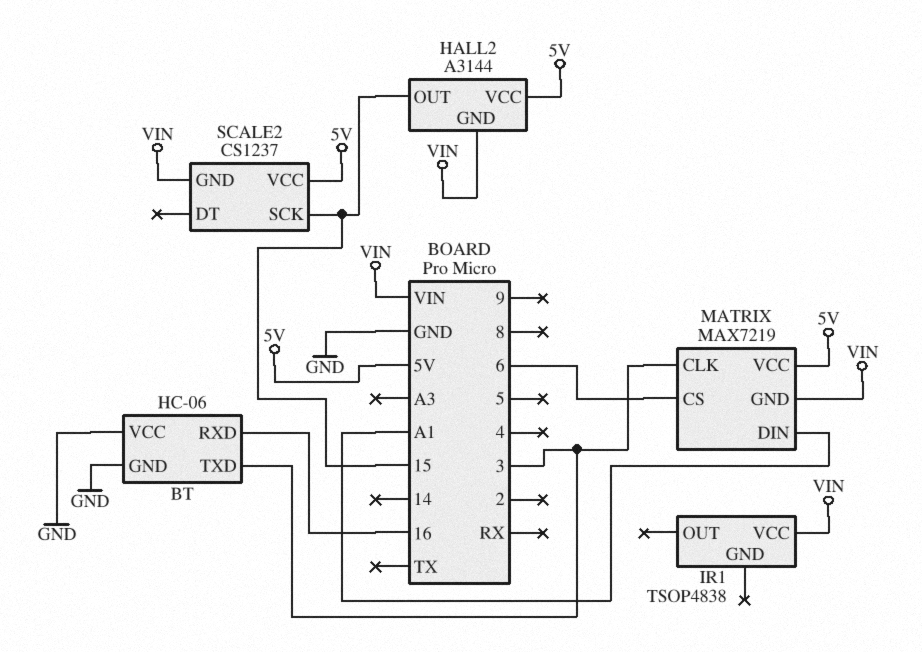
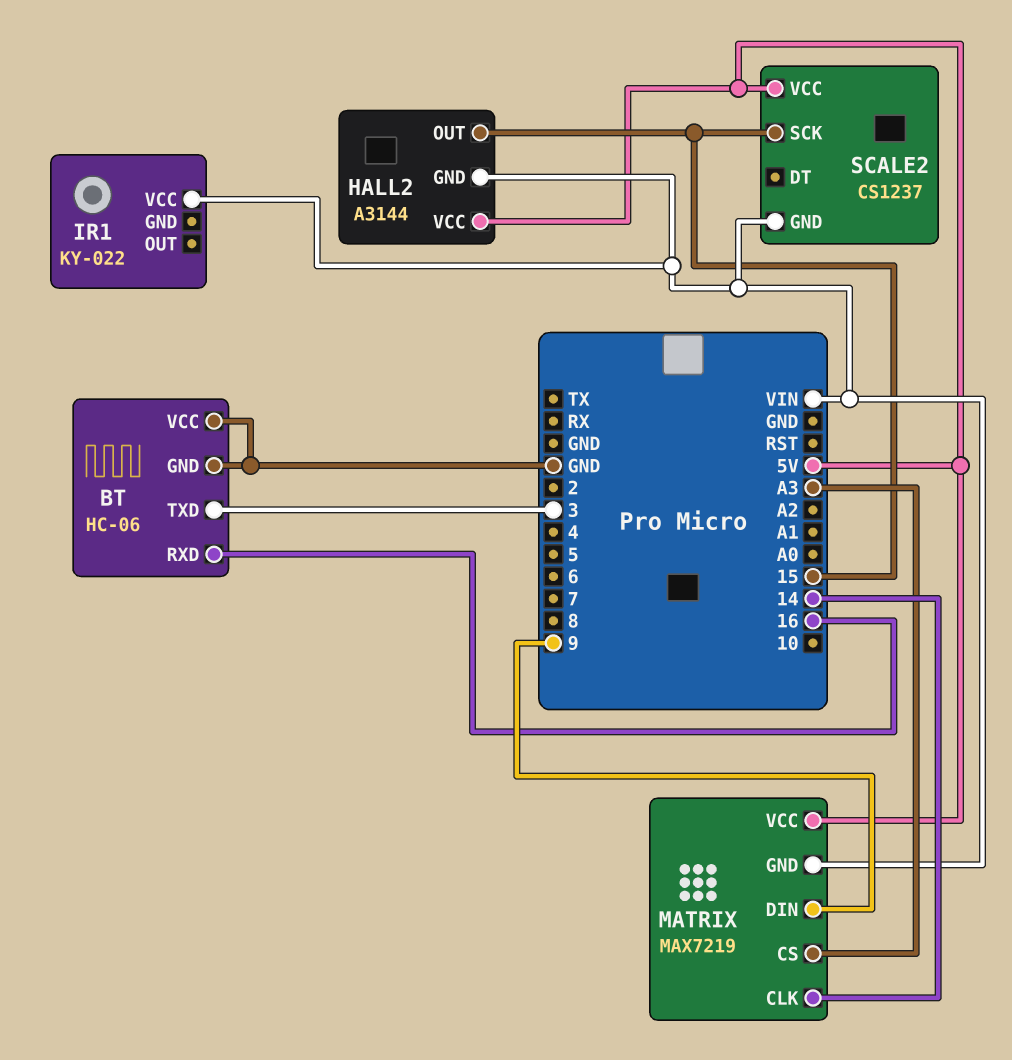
IR1: TSOP4838 -> KY-022
MATRIX pin CLK: 3 -> 14
MATRIX pin CS: 6 -> A3
MATRIX pin DIN: A1 -> 9

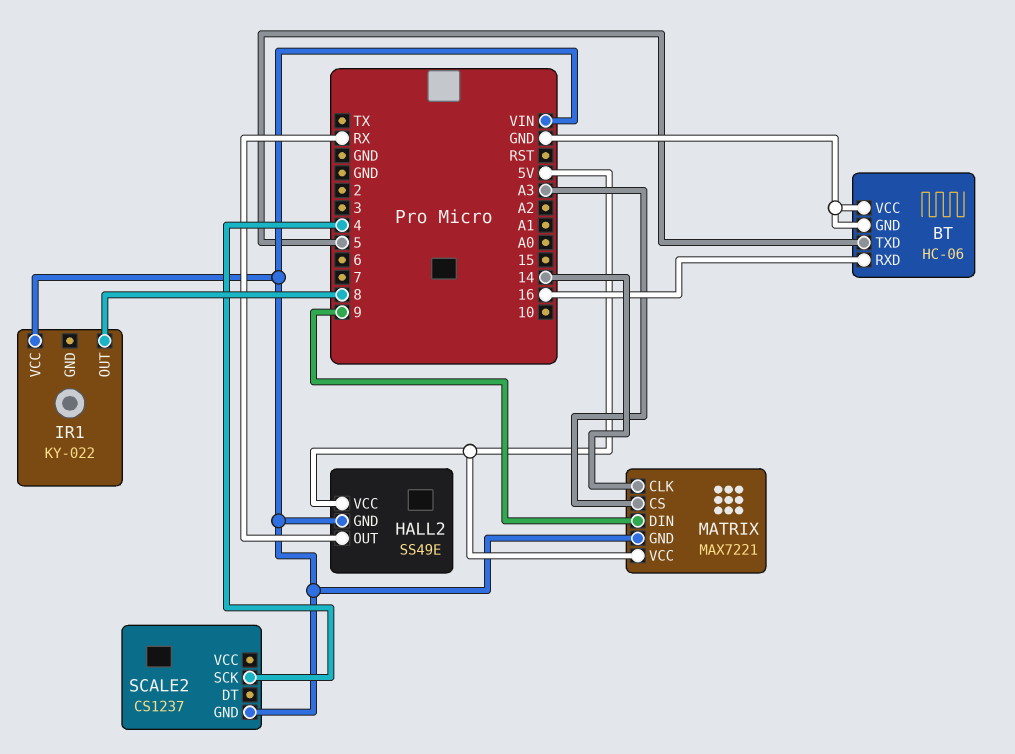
BT pin TXD: 3 -> 5
HALL2: A3144 -> SS49E
HALL2 pin OUT: 15 -> RX
IR1 pin OUT: none -> 8
MATRIX: MAX7219 -> MAX7221
SCALE2 pin SCK: 15 -> 4
SCALE2 pin VCC: 5V -> none

